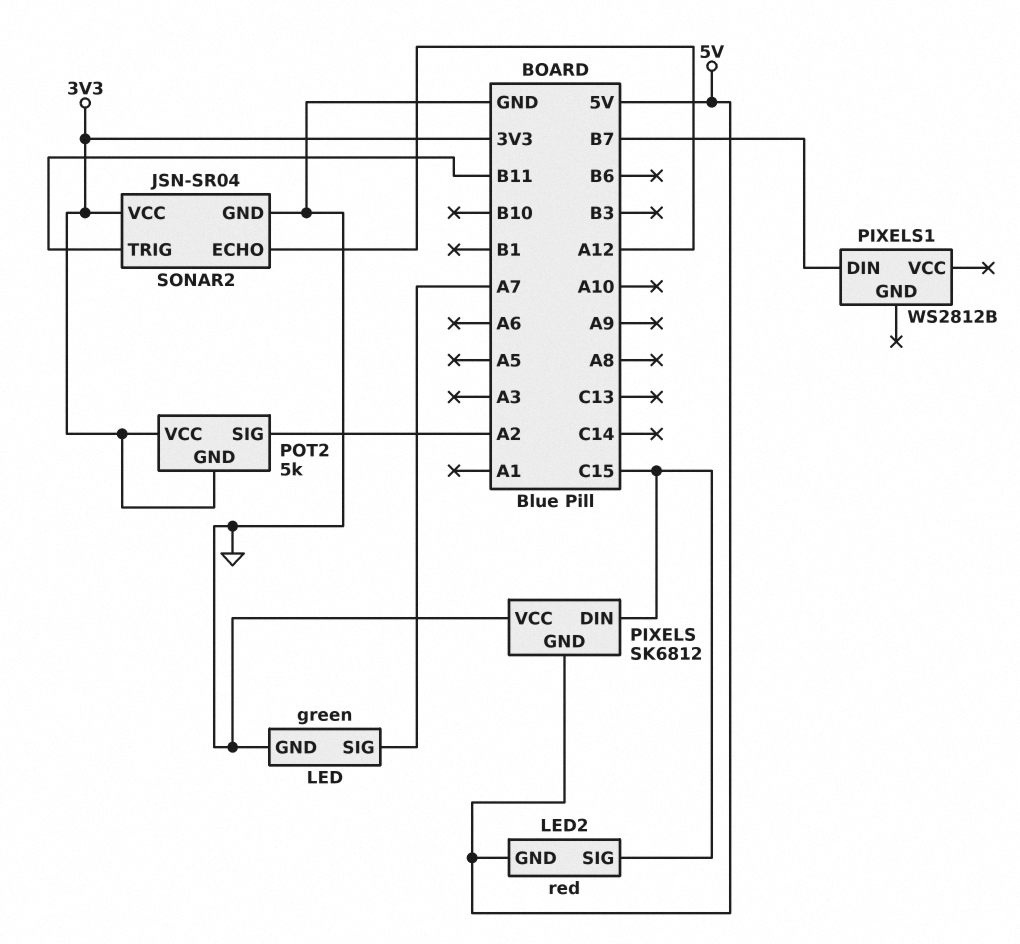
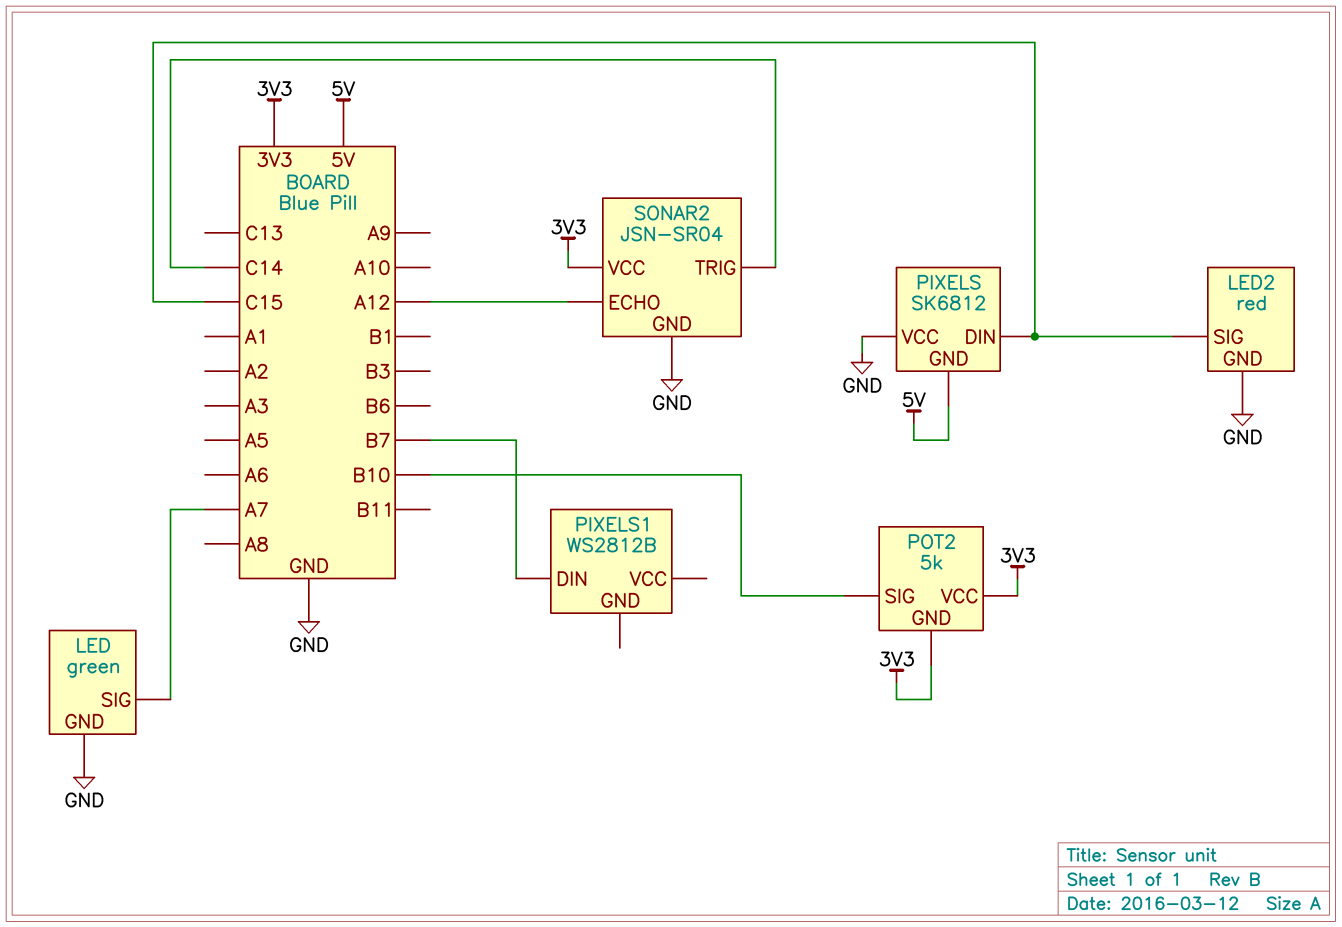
LED2 pin GND: 5V -> GND
POT2 pin SIG: A2 -> B10
SONAR2 pin TRIG: B11 -> C14

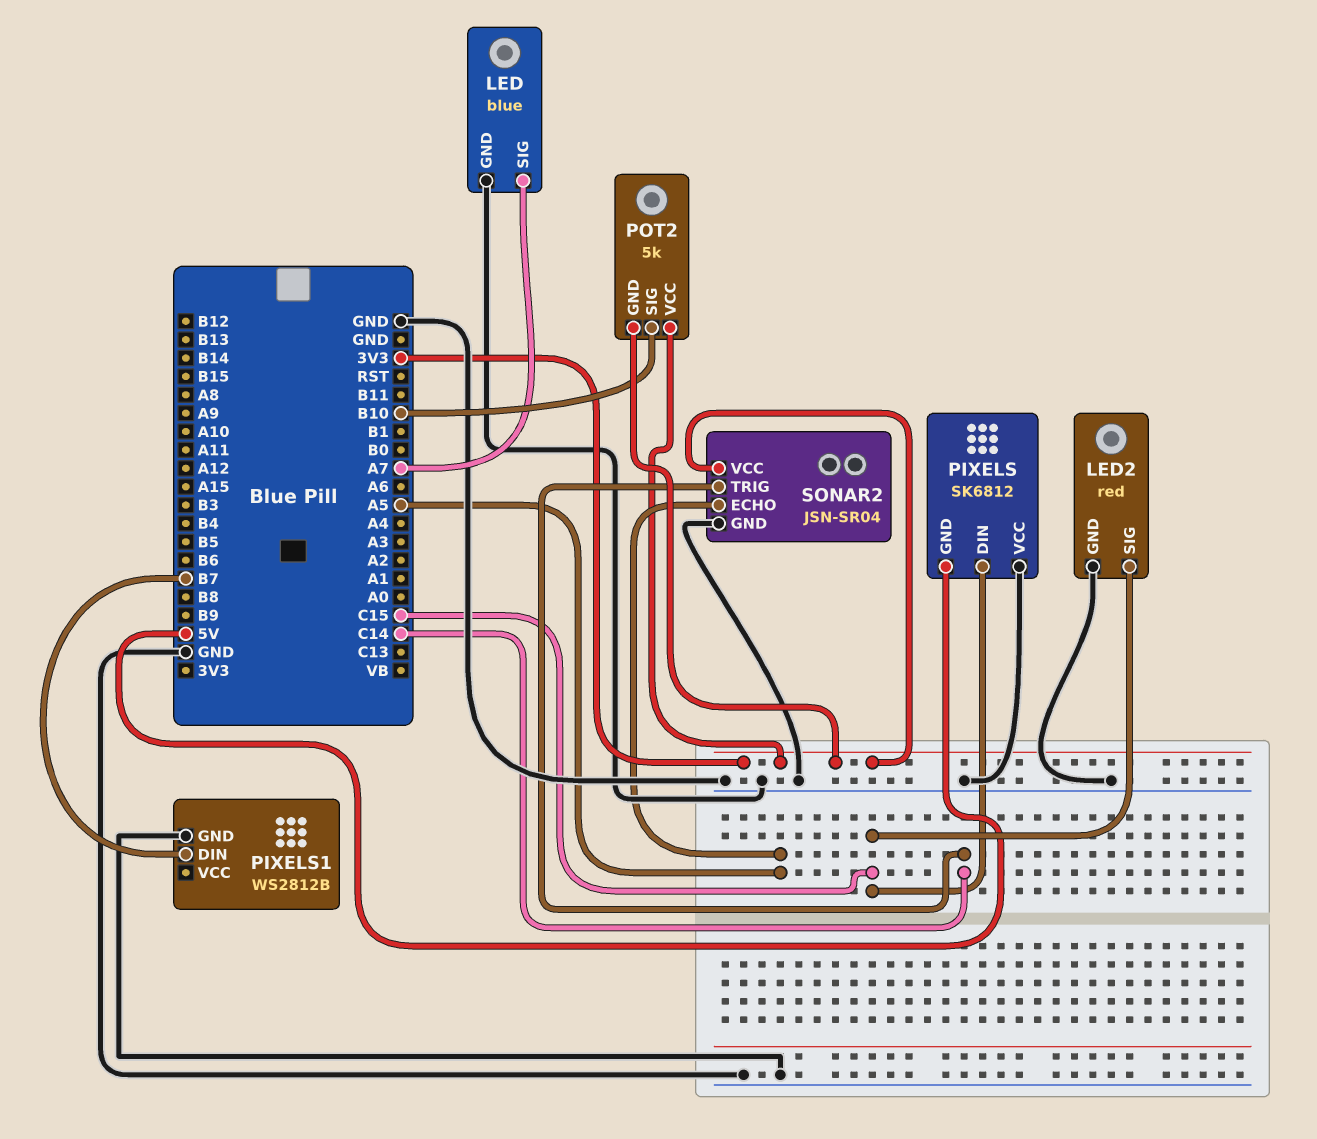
LED: green -> blue
PIXELS1 pin GND: none -> GND
SONAR2 pin ECHO: A12 -> A5

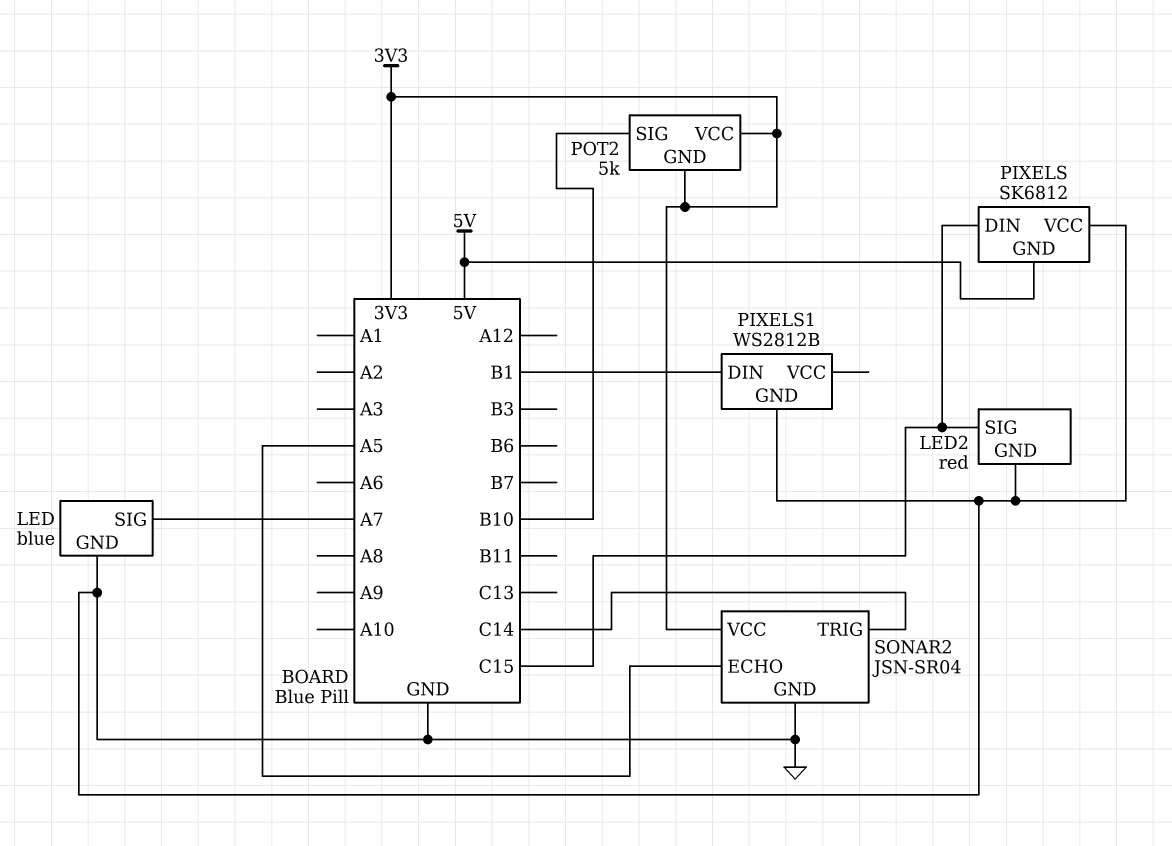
PIXELS1 pin DIN: B7 -> B1

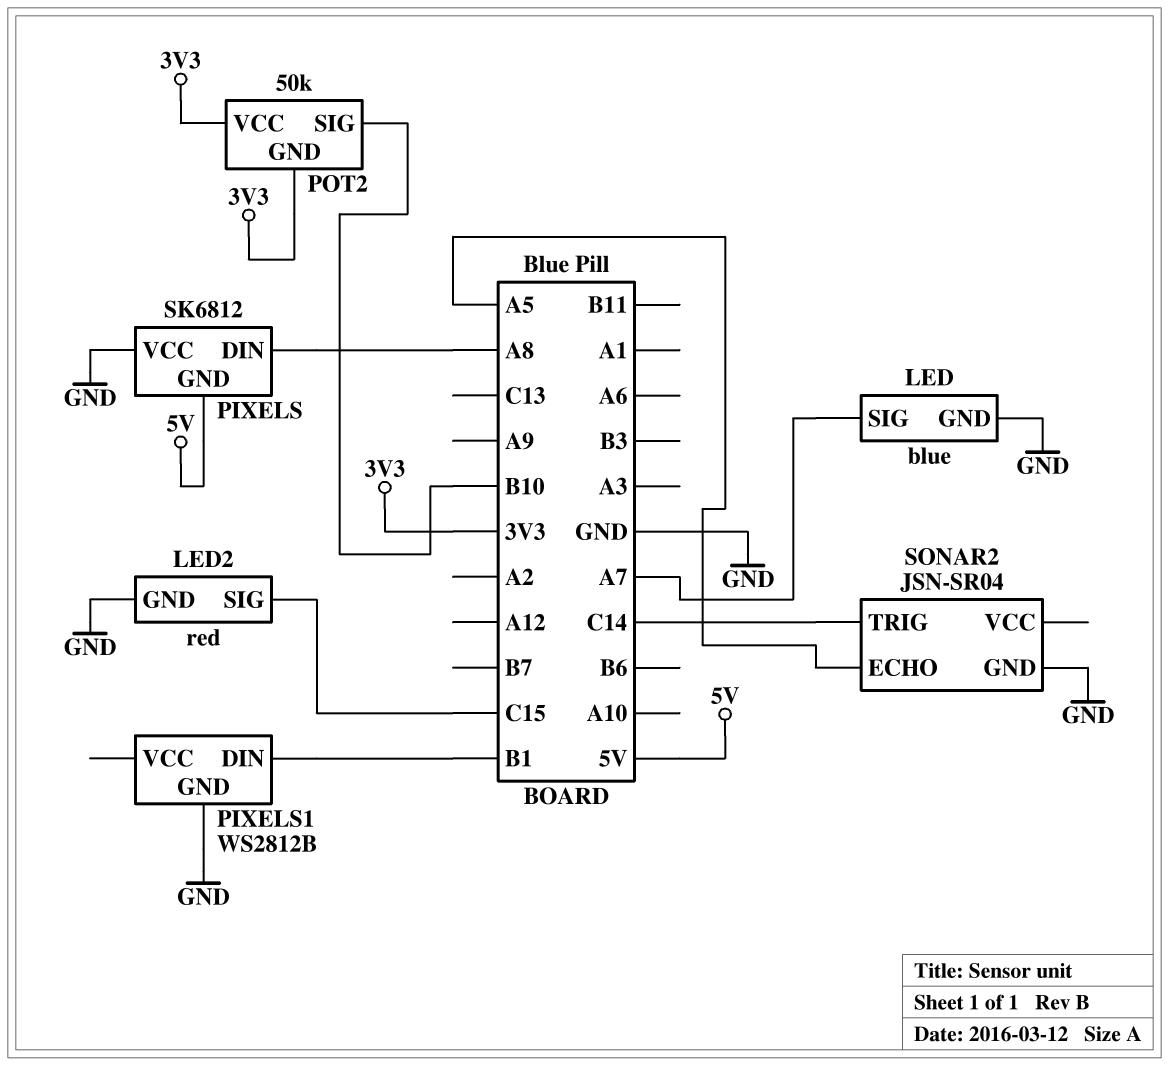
PIXELS pin DIN: C15 -> A8
POT2: 5k -> 50k
SONAR2 pin VCC: 3V3 -> none

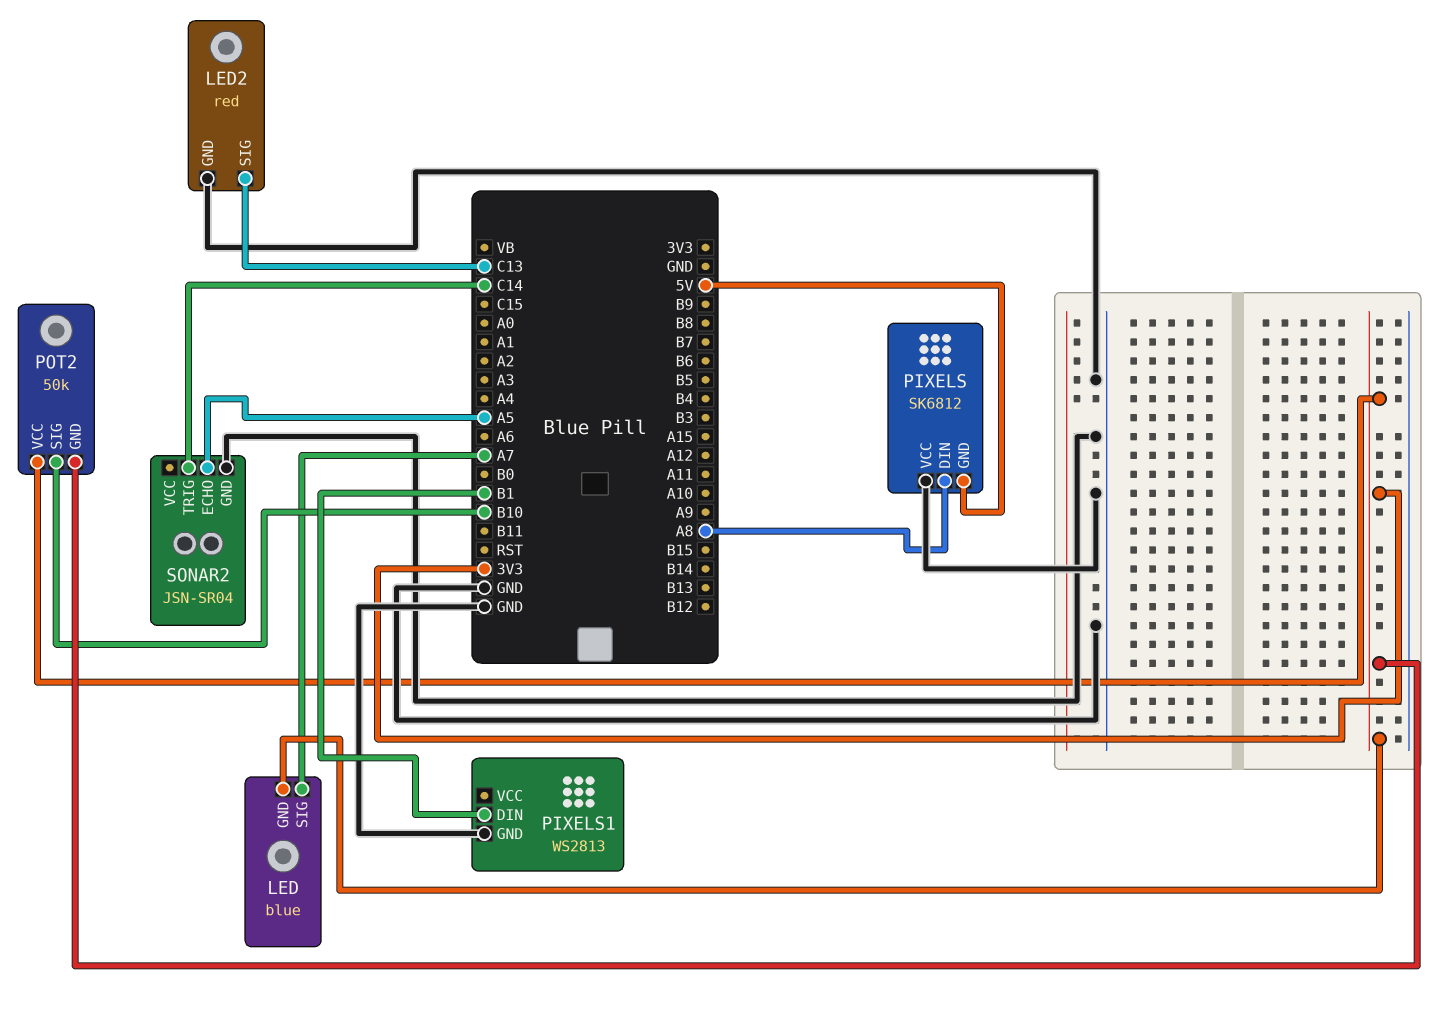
LED pin GND: GND -> 3V3
LED2 pin SIG: C15 -> C13
PIXELS1: WS2812B -> WS2813

